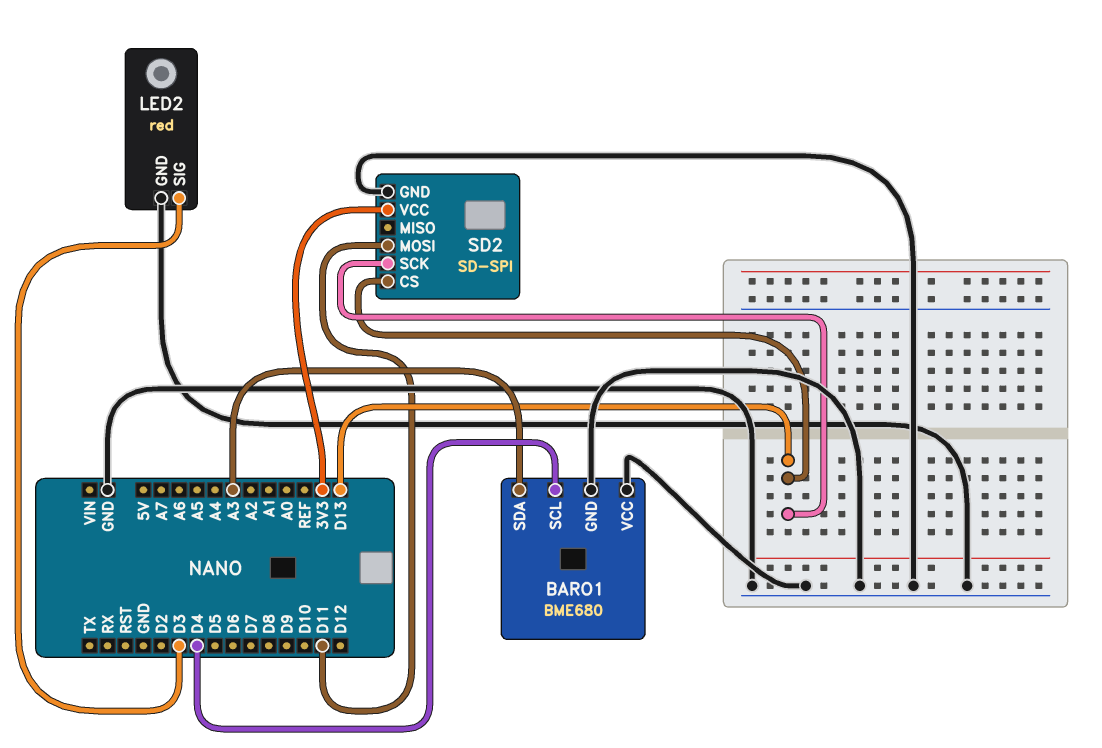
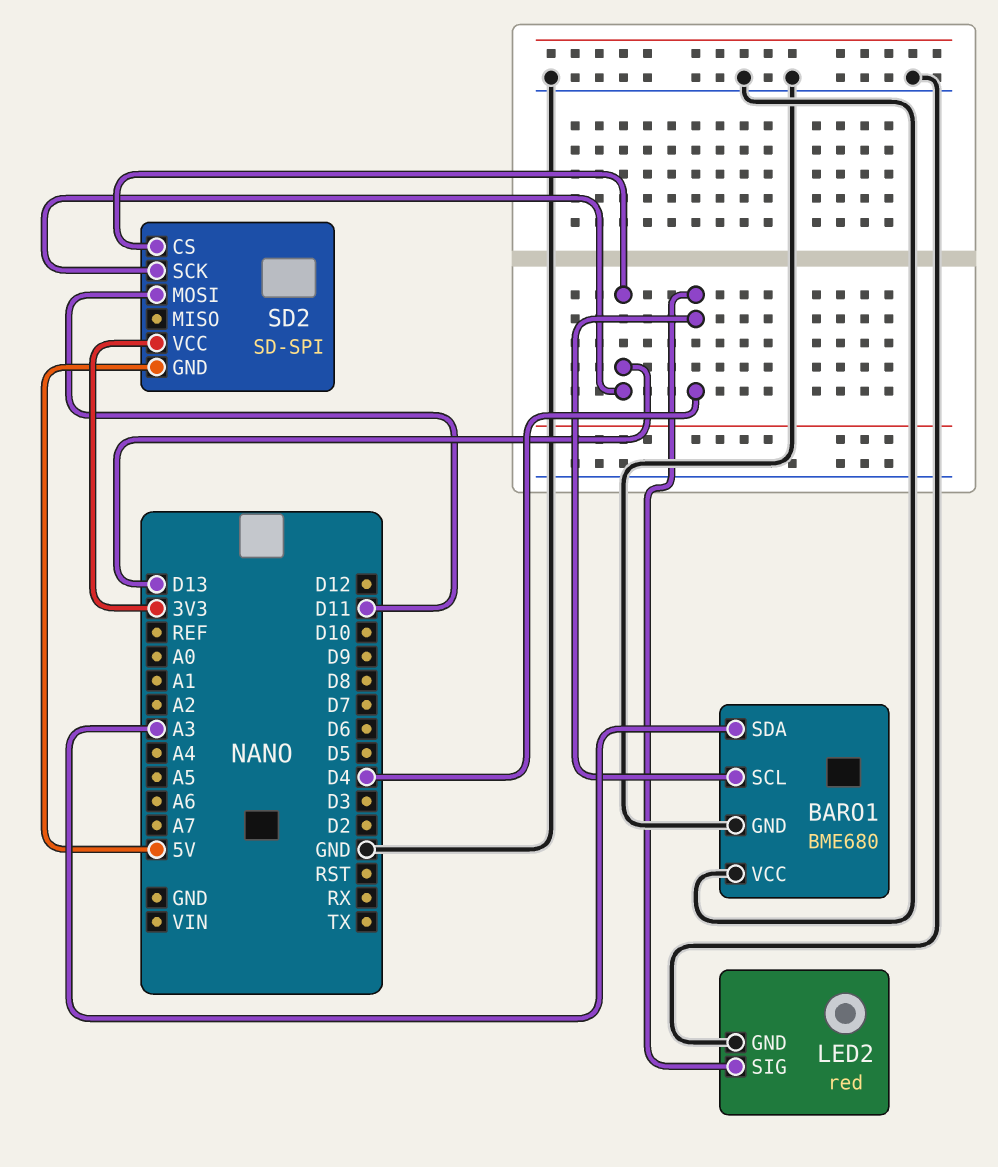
LED2 pin SIG: D3 -> D4
SD2 pin GND: GND -> 5V

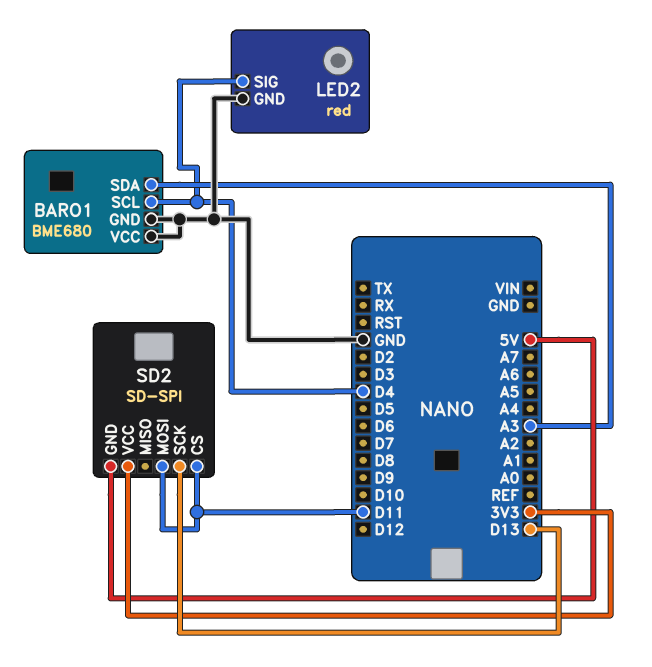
SD2 pin CS: D13 -> D11

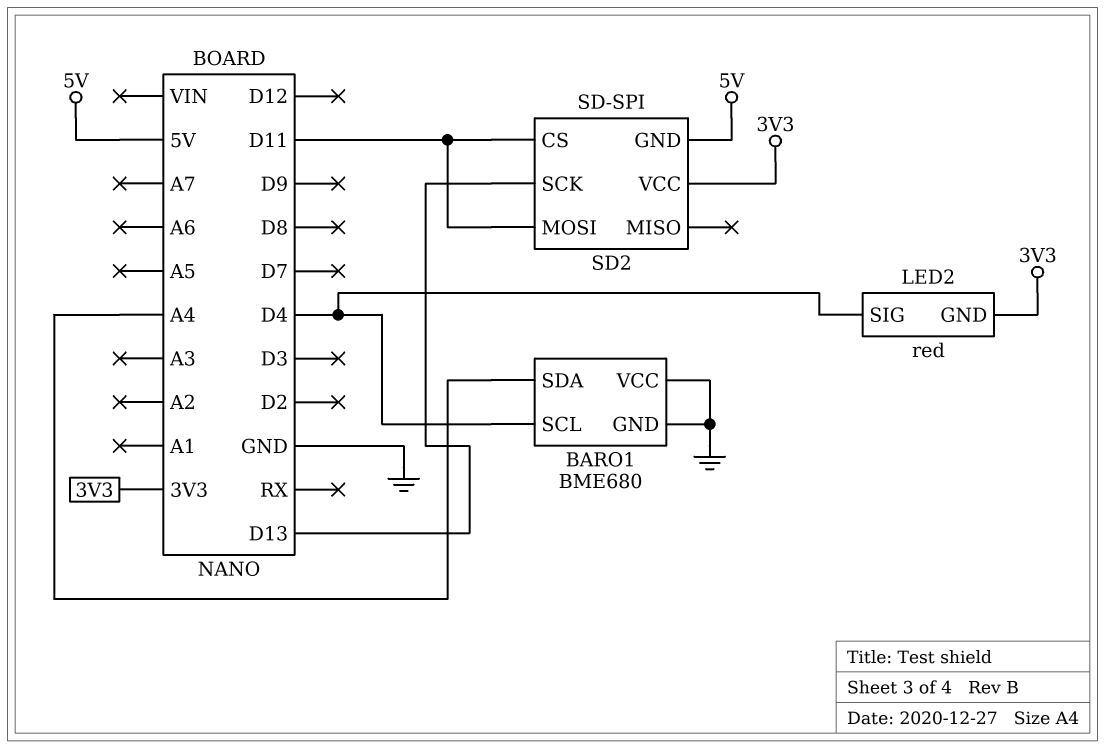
BARO1 pin SDA: A3 -> A4
LED2 pin GND: GND -> 3V3

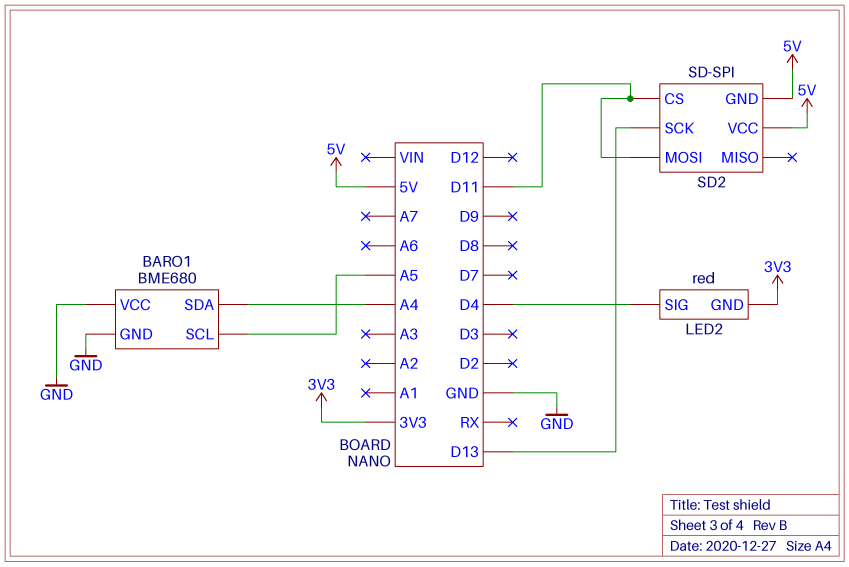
BARO1 pin SCL: D4 -> A5
SD2 pin VCC: 3V3 -> 5V

